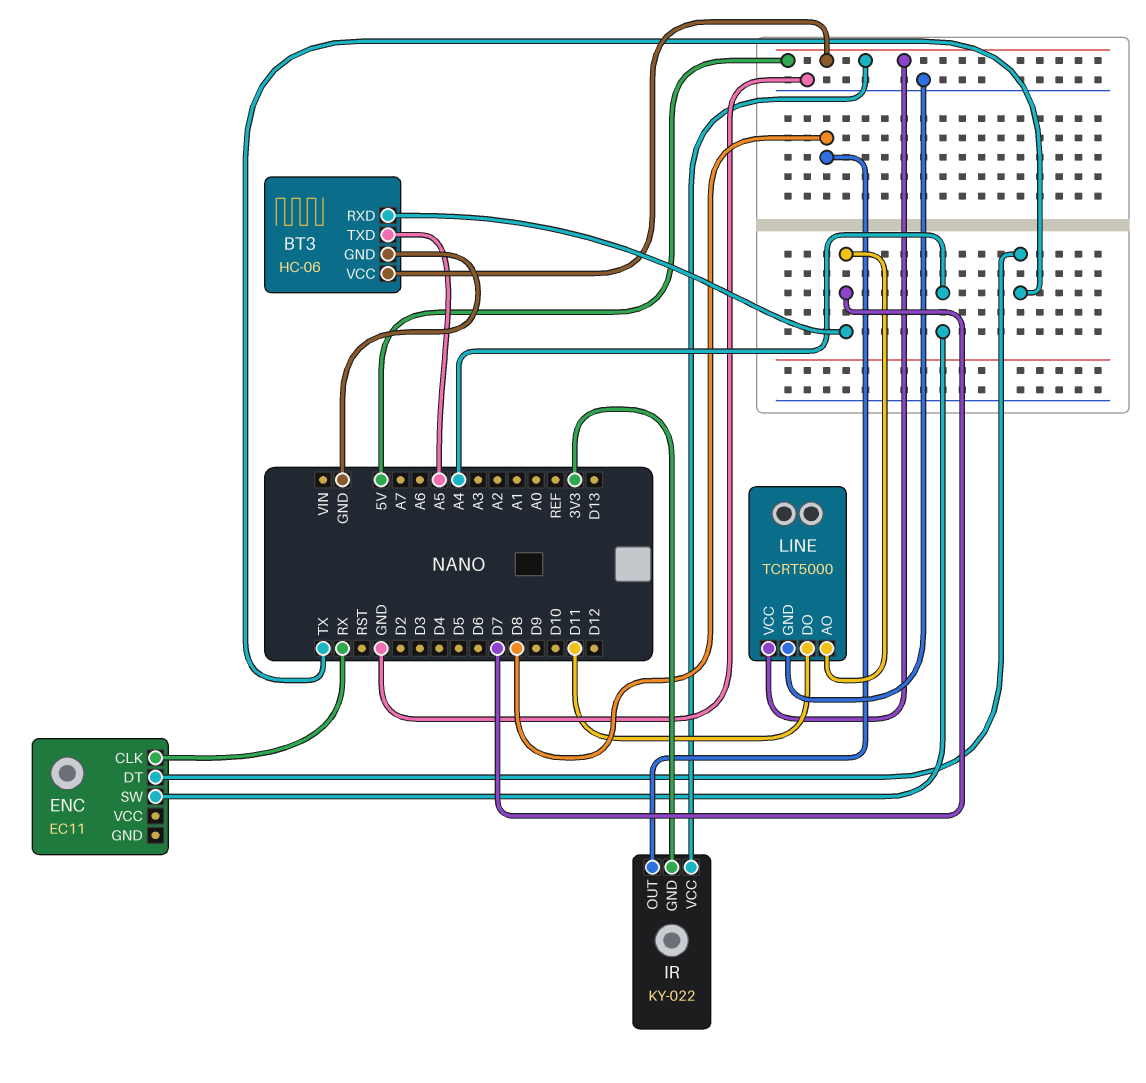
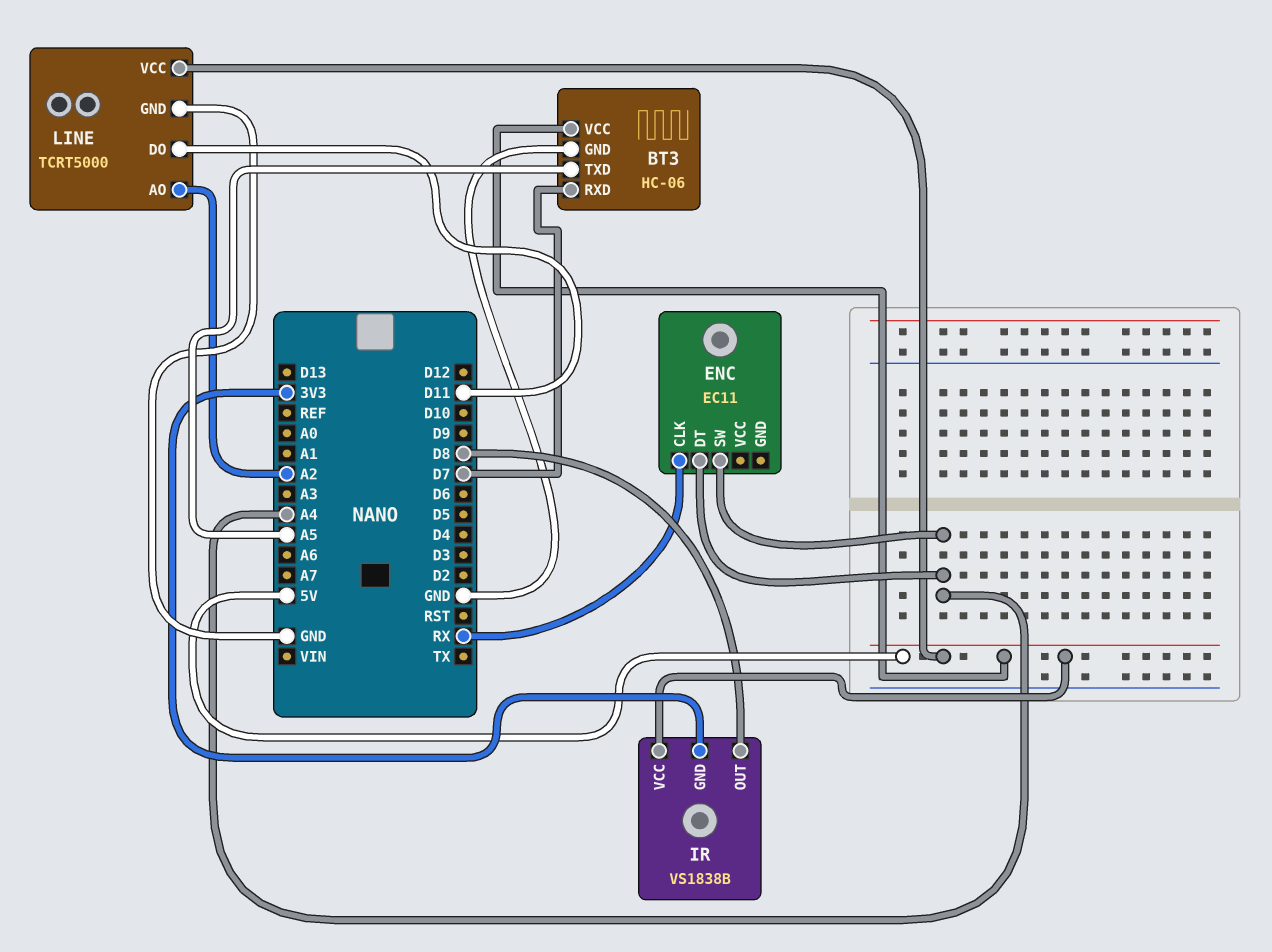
ENC pin DT: TX -> A4
IR: KY-022 -> VS1838B
LINE pin AO: D7 -> A2

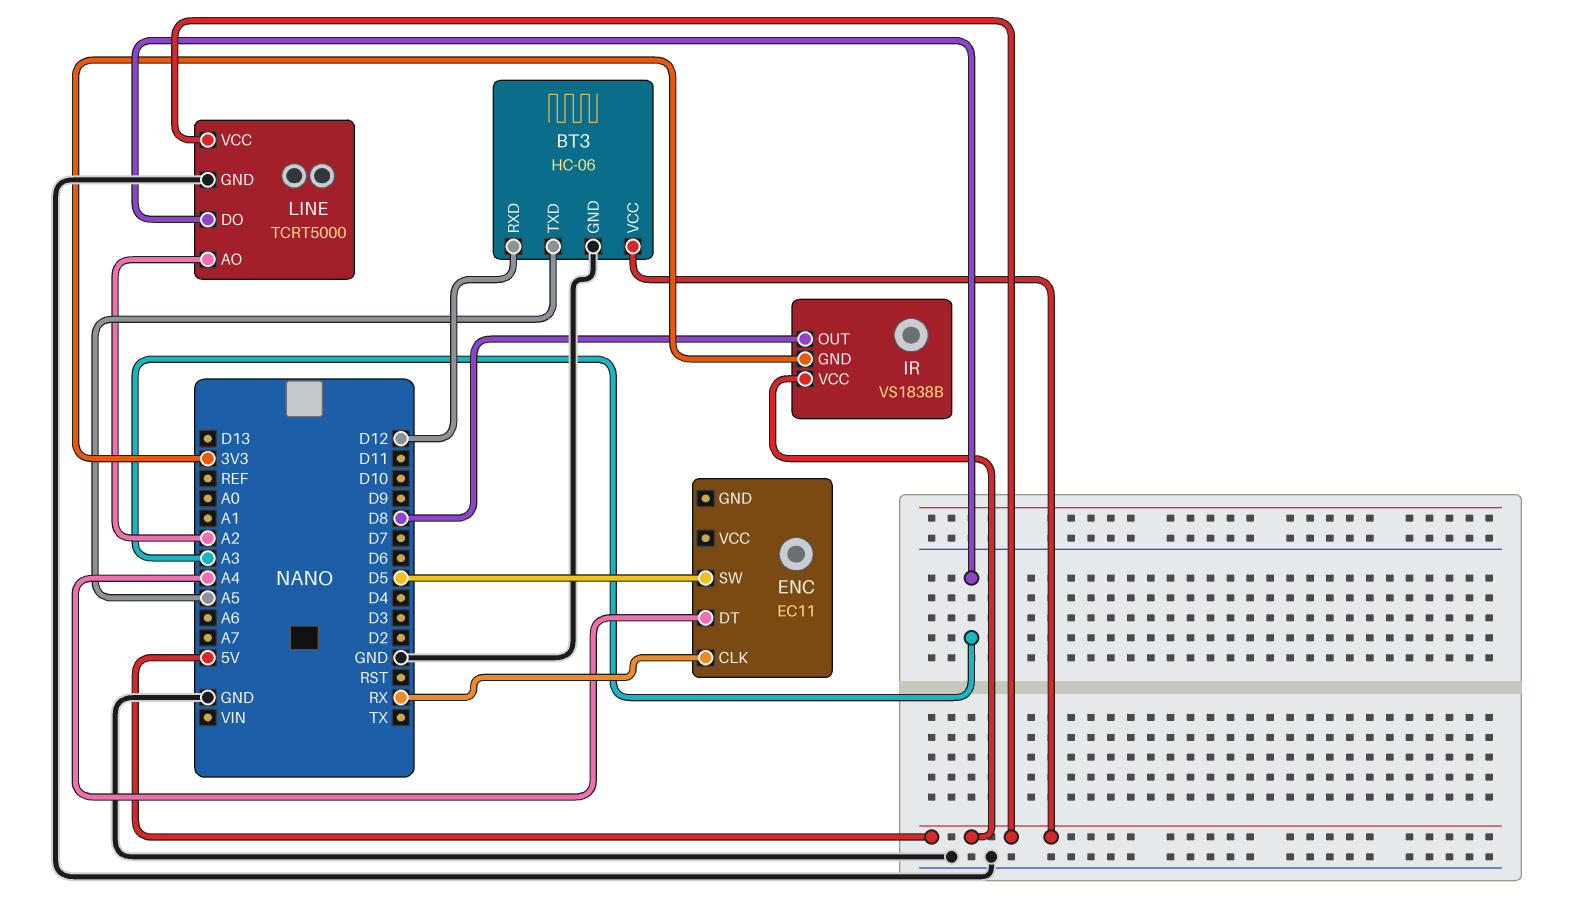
BT3 pin RXD: D7 -> D12
ENC pin SW: A4 -> D5
LINE pin DO: D11 -> A3

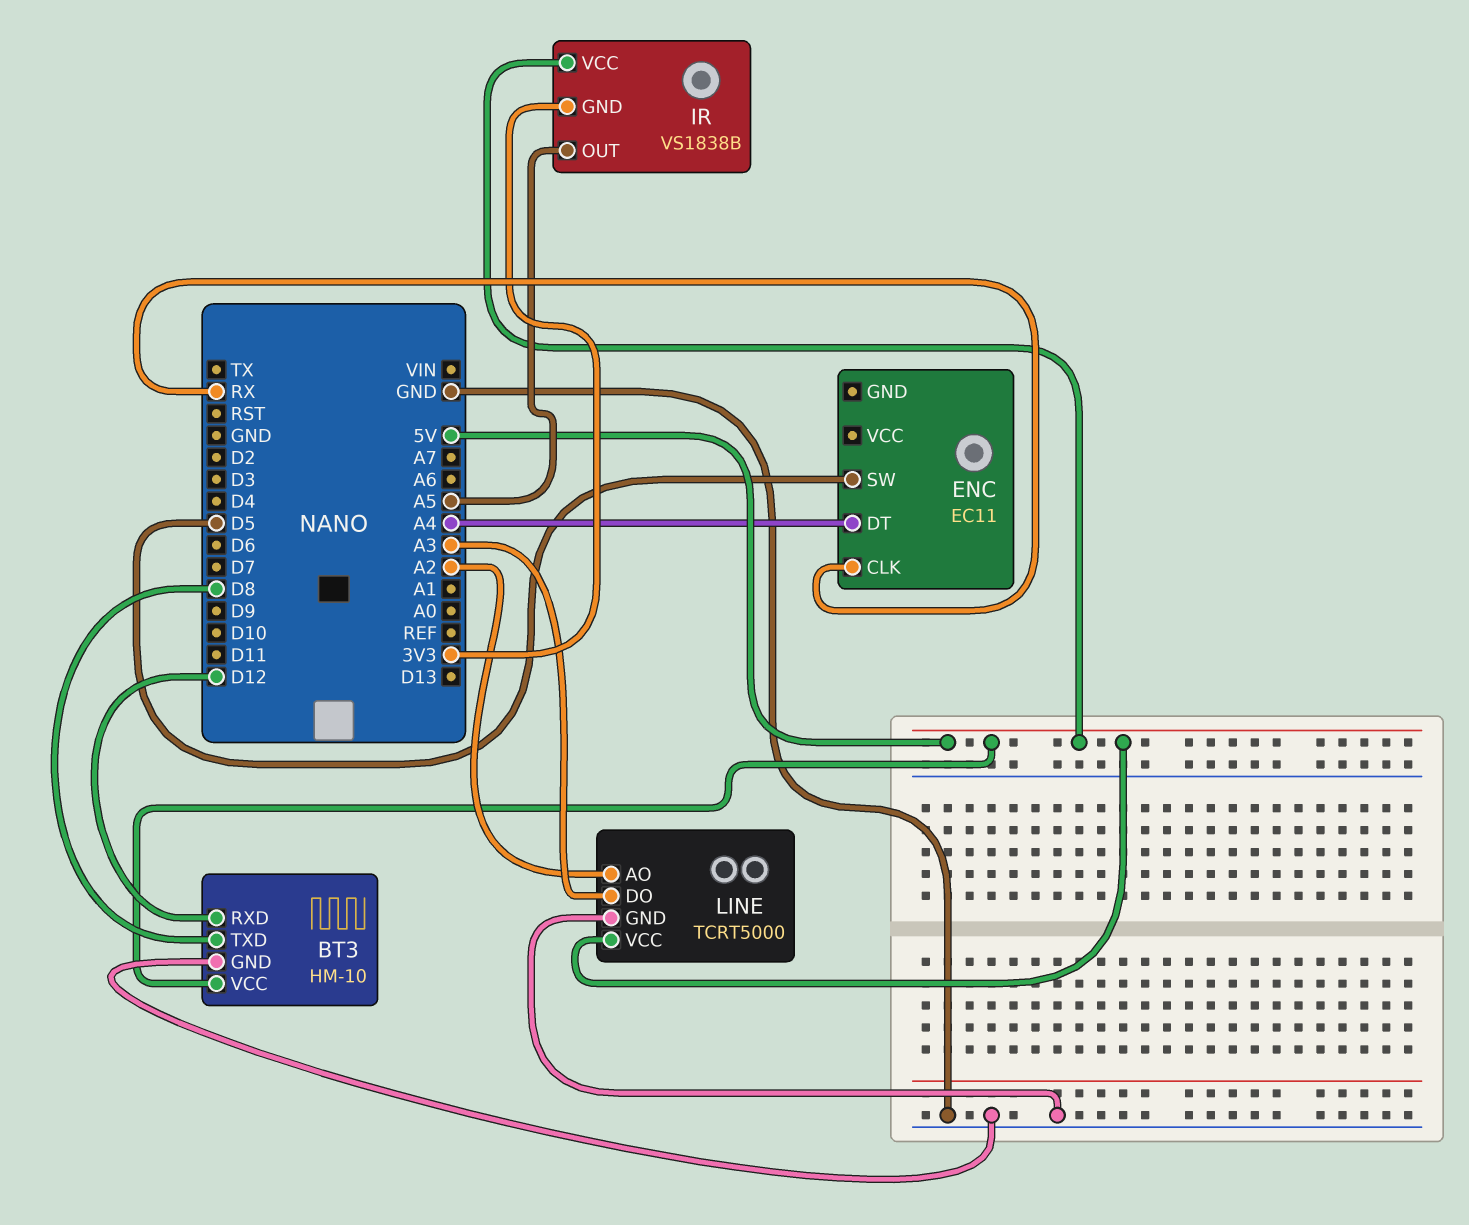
BT3: HC-06 -> HM-10
BT3 pin TXD: A5 -> D8
IR pin OUT: D8 -> A5

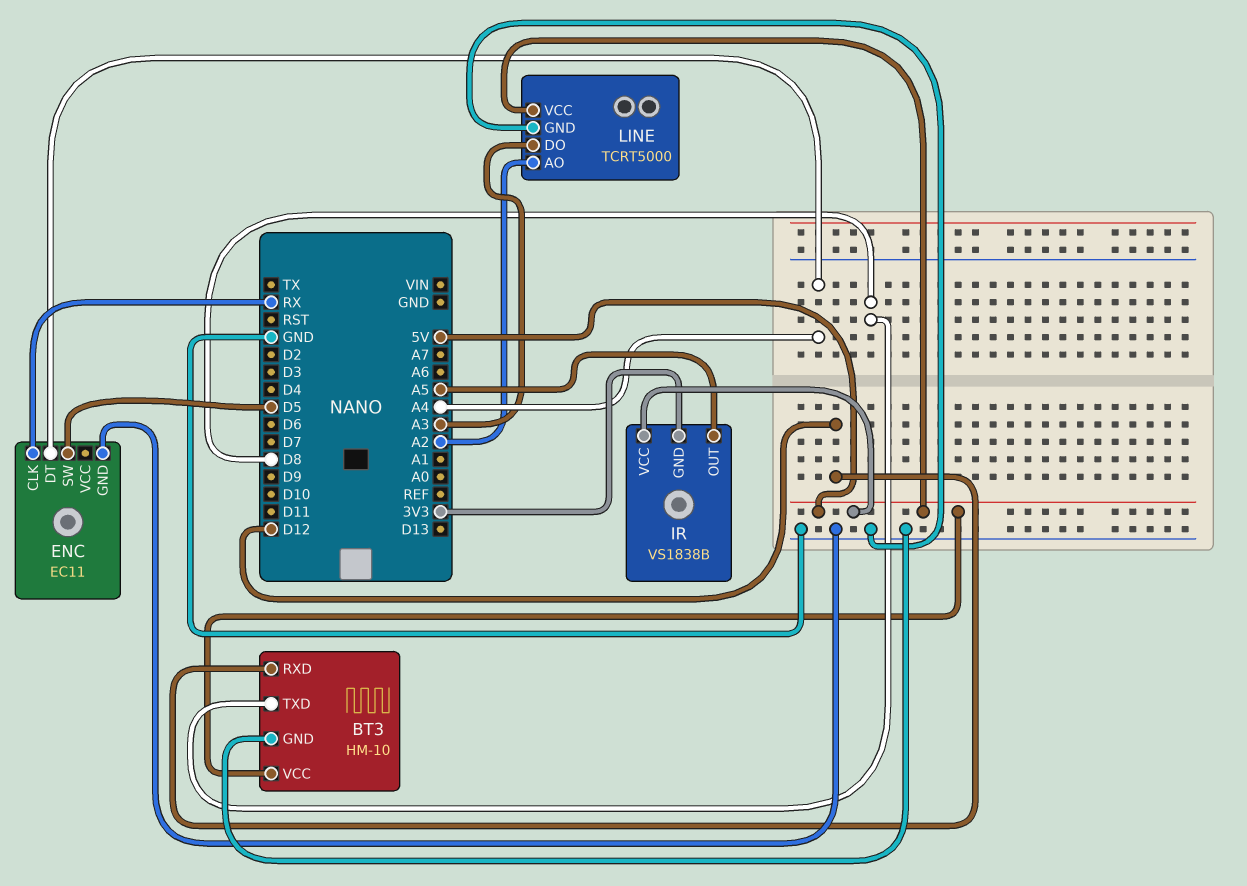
ENC pin GND: none -> GND

